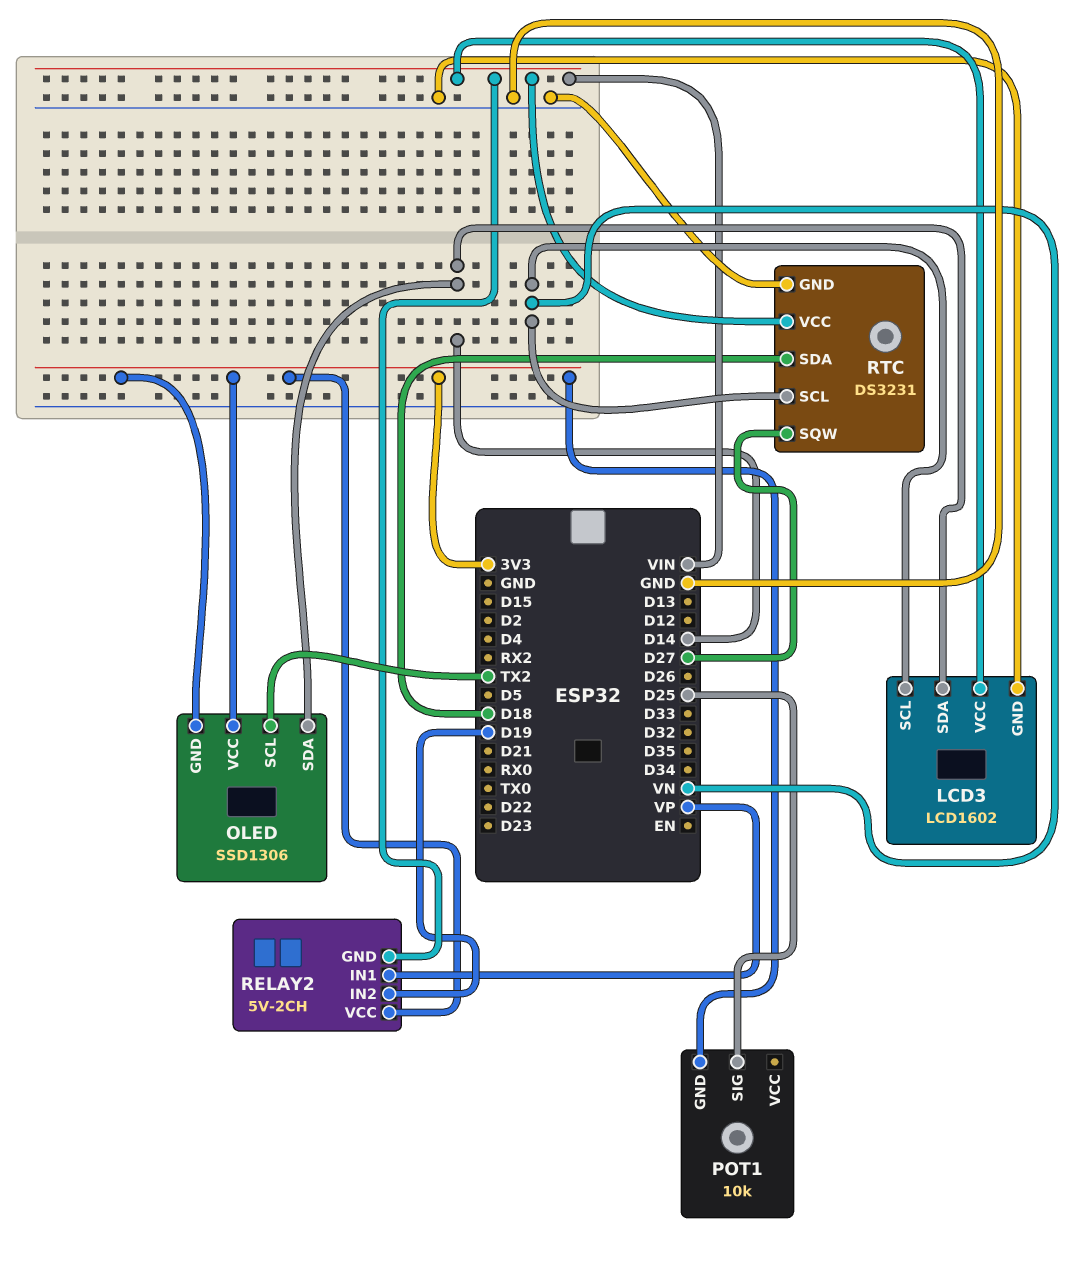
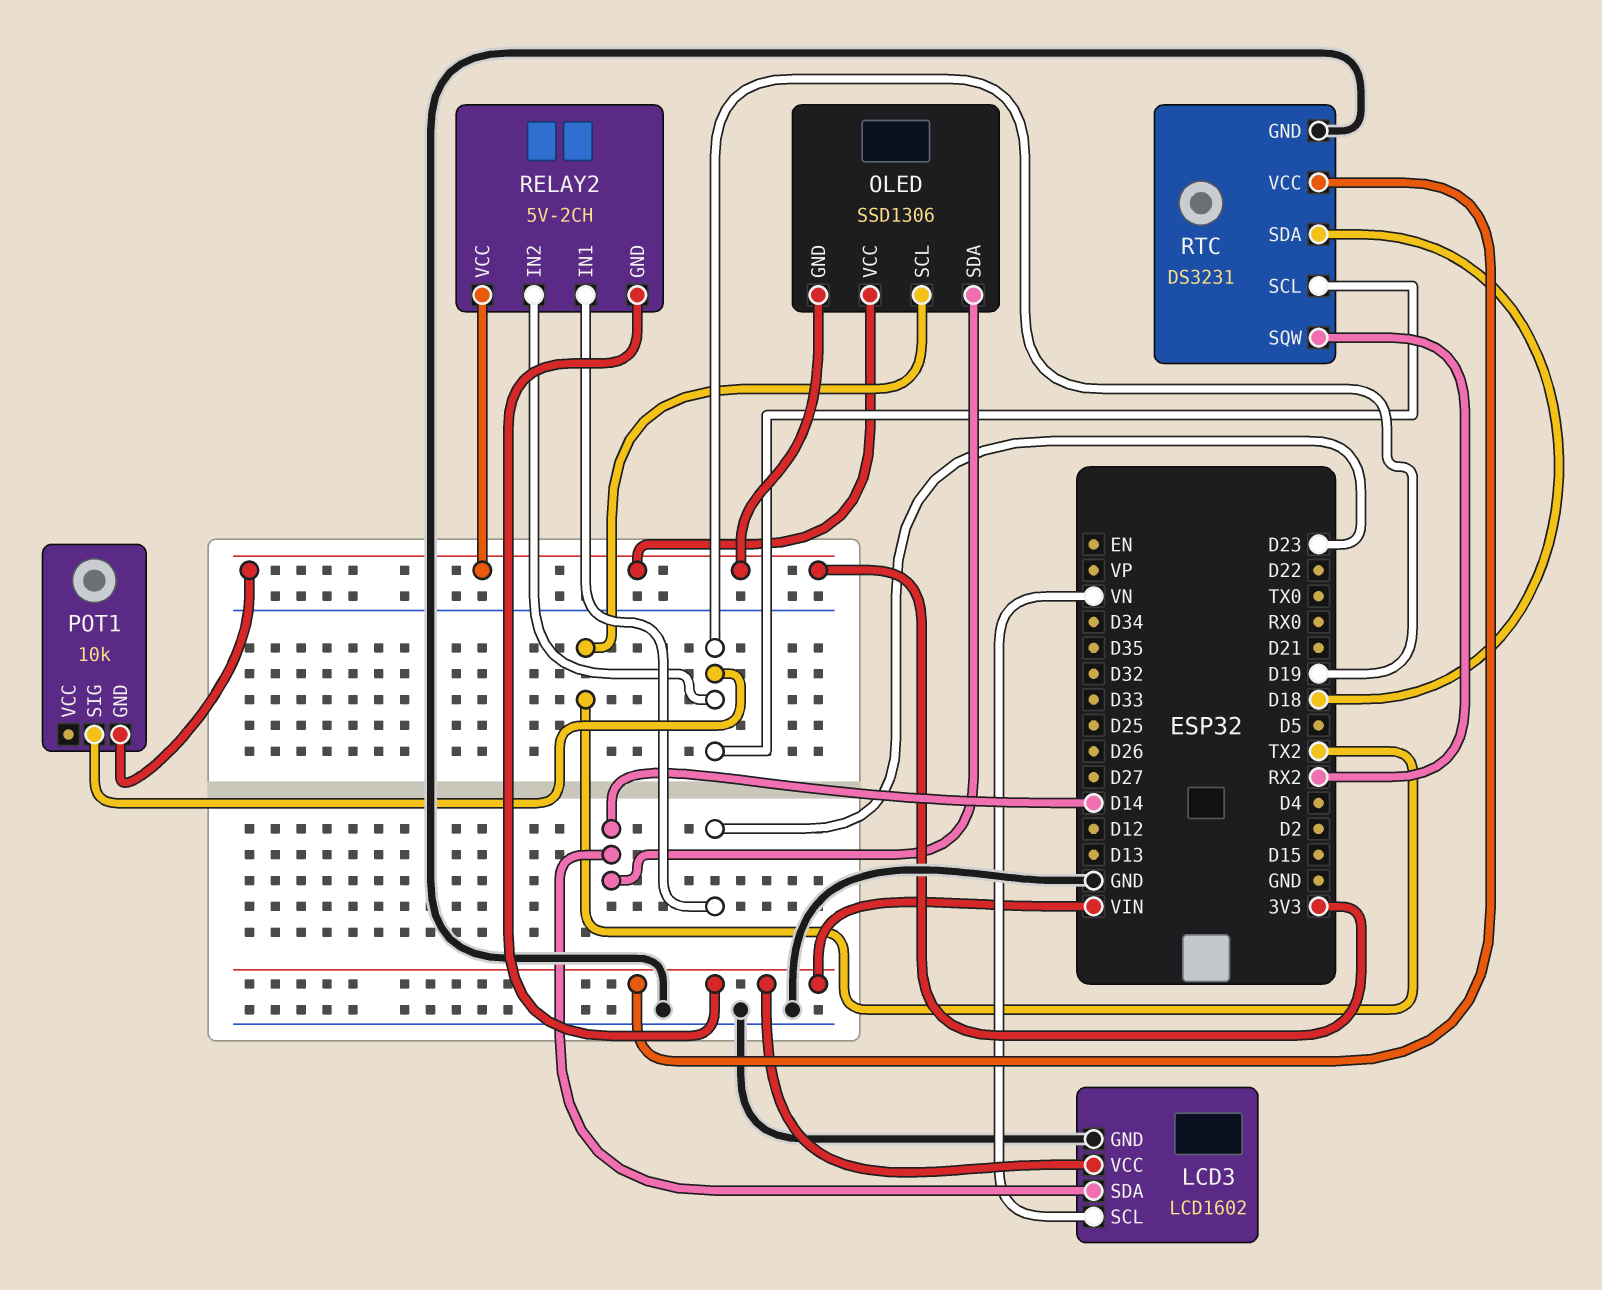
POT1 pin SIG: D25 -> D19
RELAY2 pin IN1: VP -> D23
RTC pin SCL: VN -> D19
RTC pin SQW: D27 -> RX2

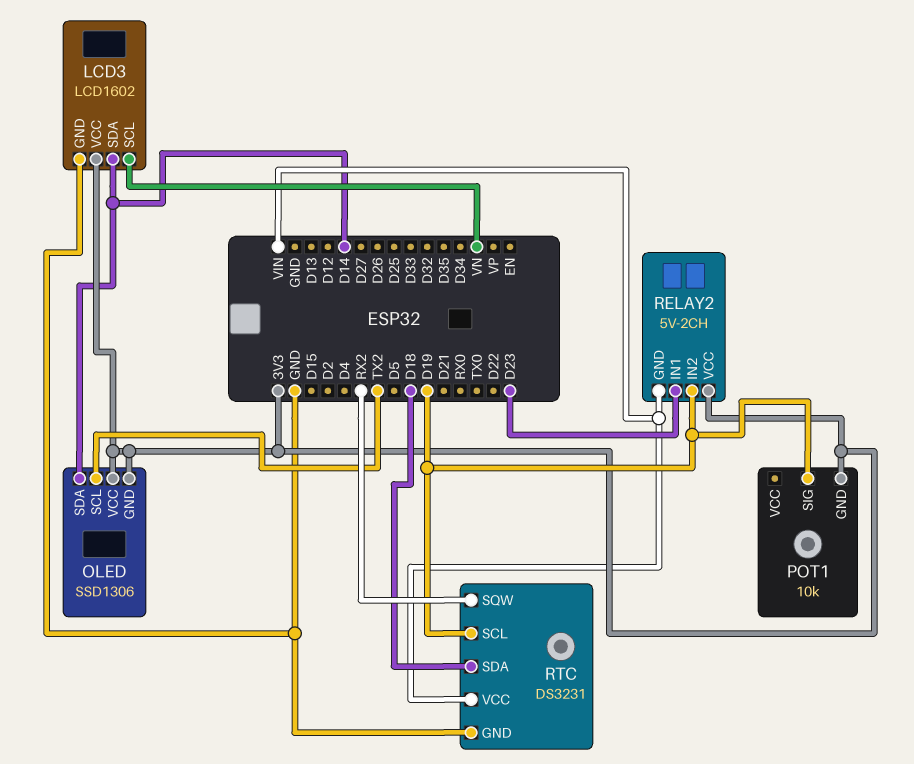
LCD3 pin VCC: VIN -> 3V3

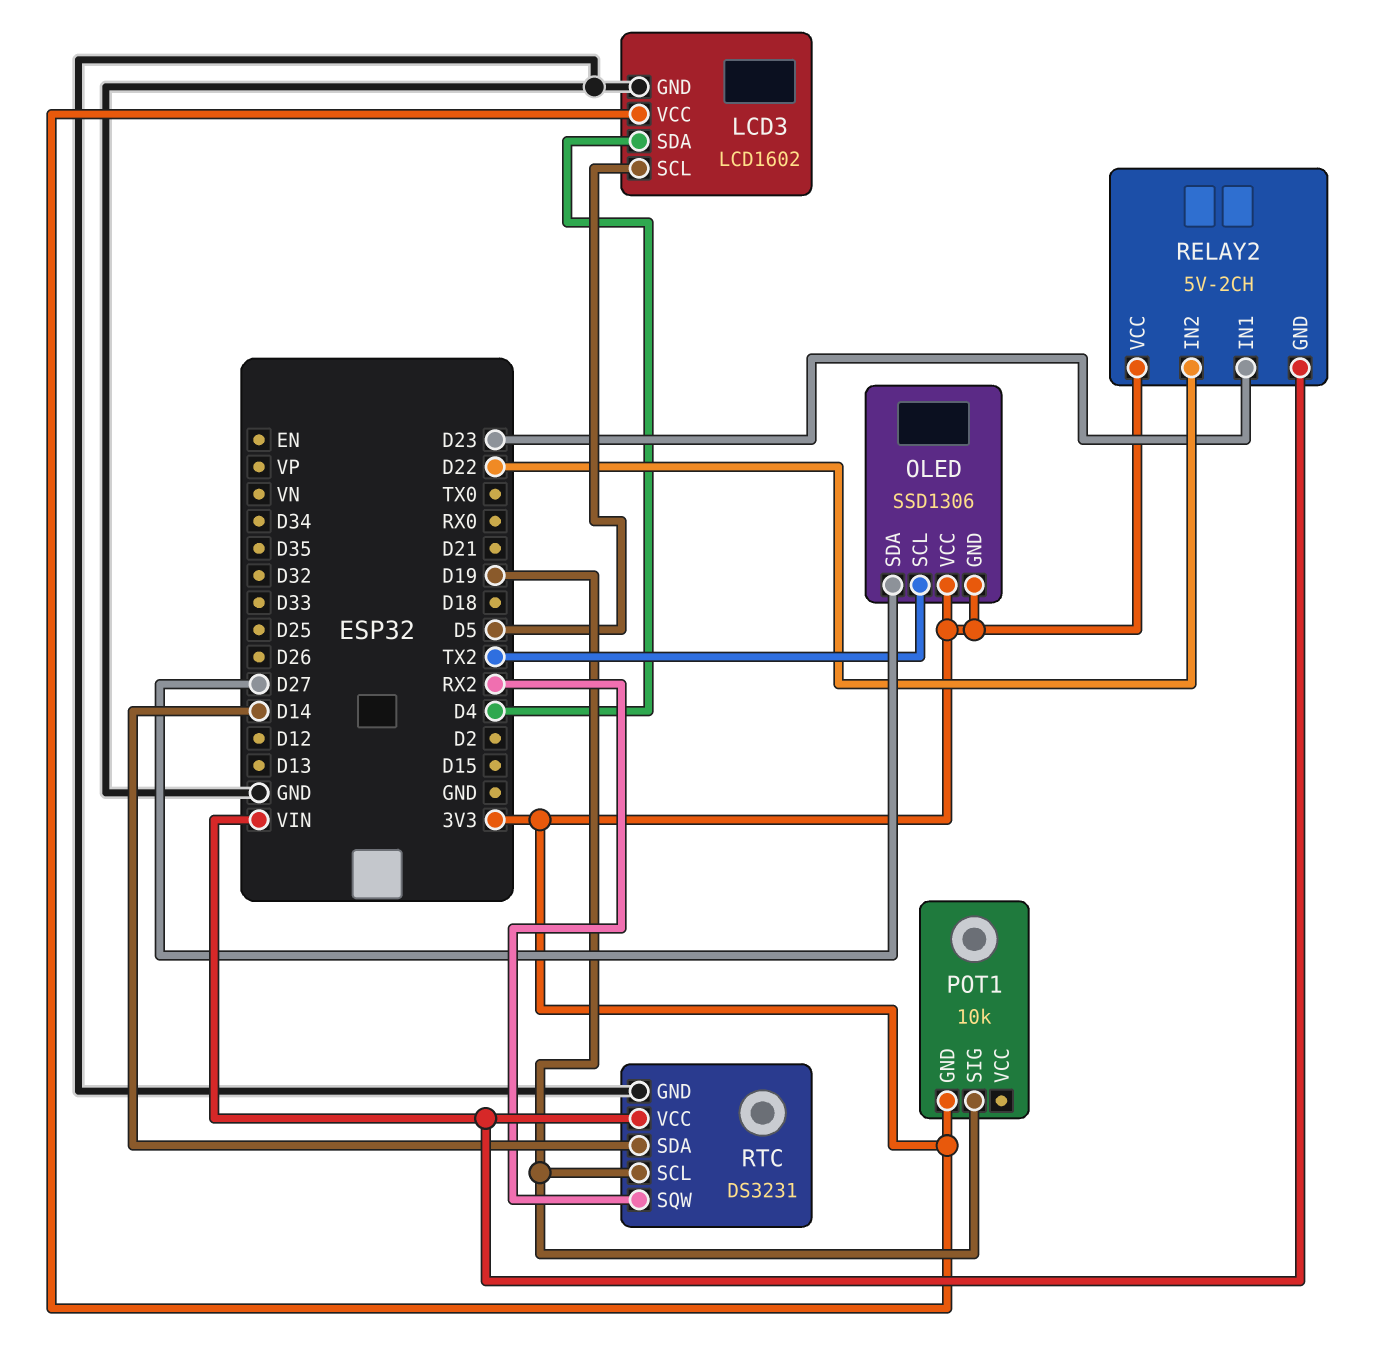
LCD3 pin SCL: VN -> D5
LCD3 pin SDA: D14 -> D4
OLED pin SDA: D14 -> D27
RELAY2 pin IN2: D19 -> D22
RTC pin SDA: D18 -> D14

